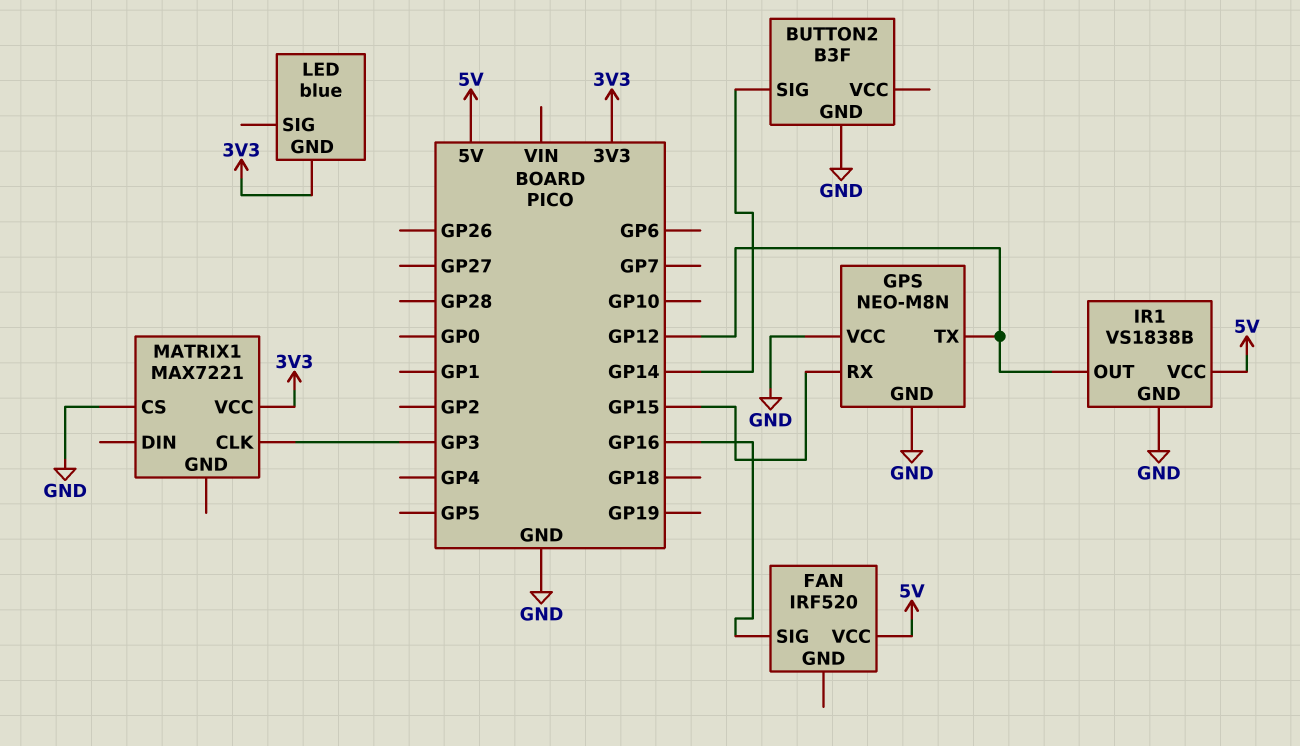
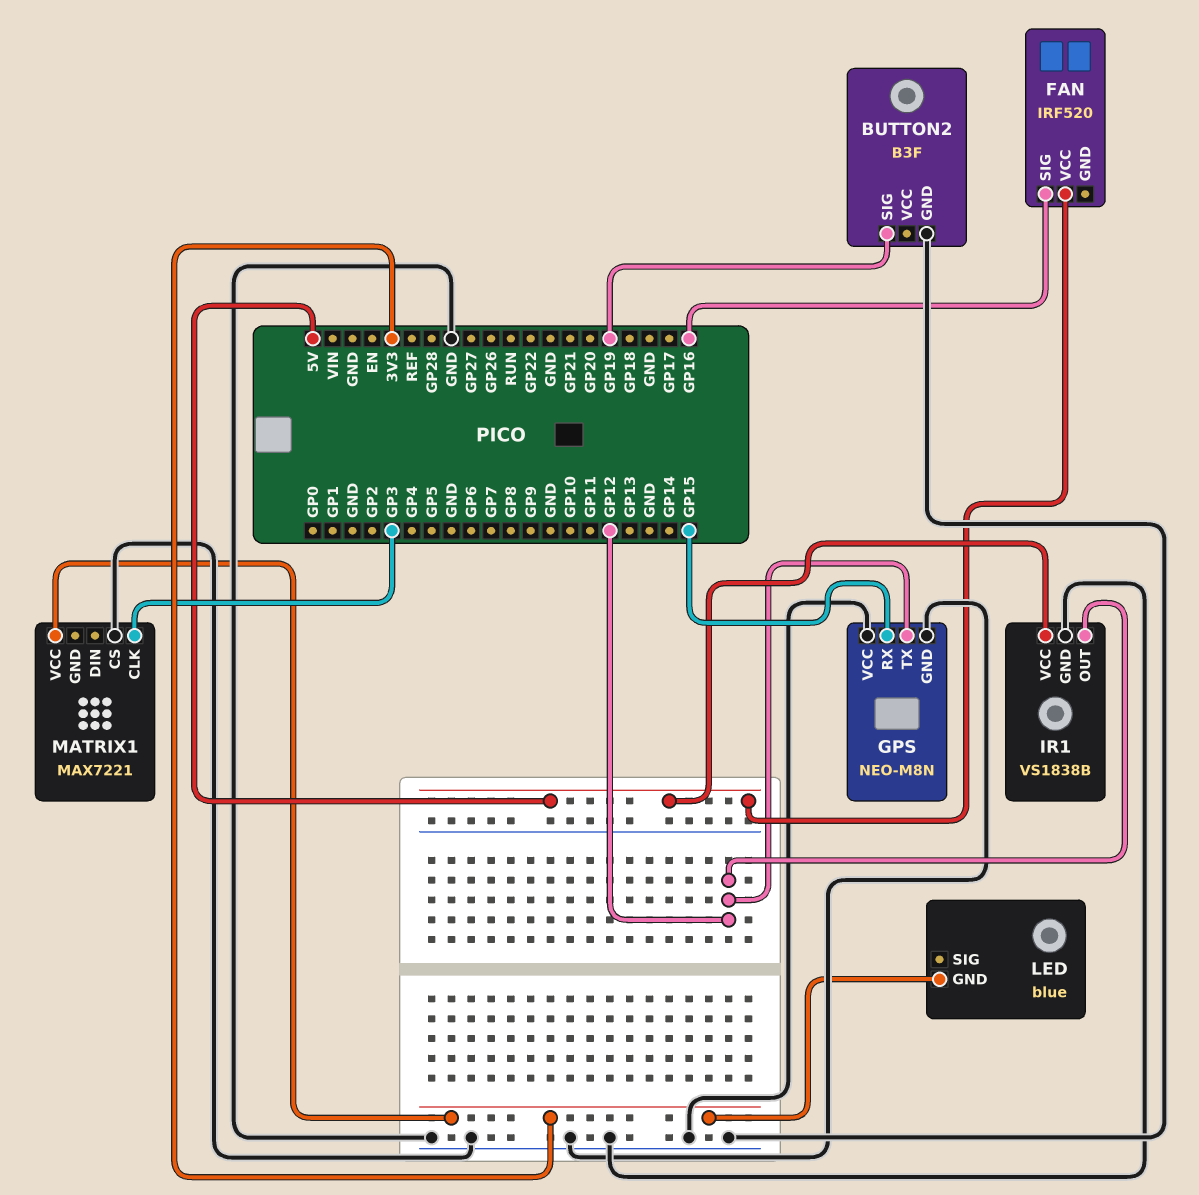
BUTTON2 pin SIG: GP14 -> GP19

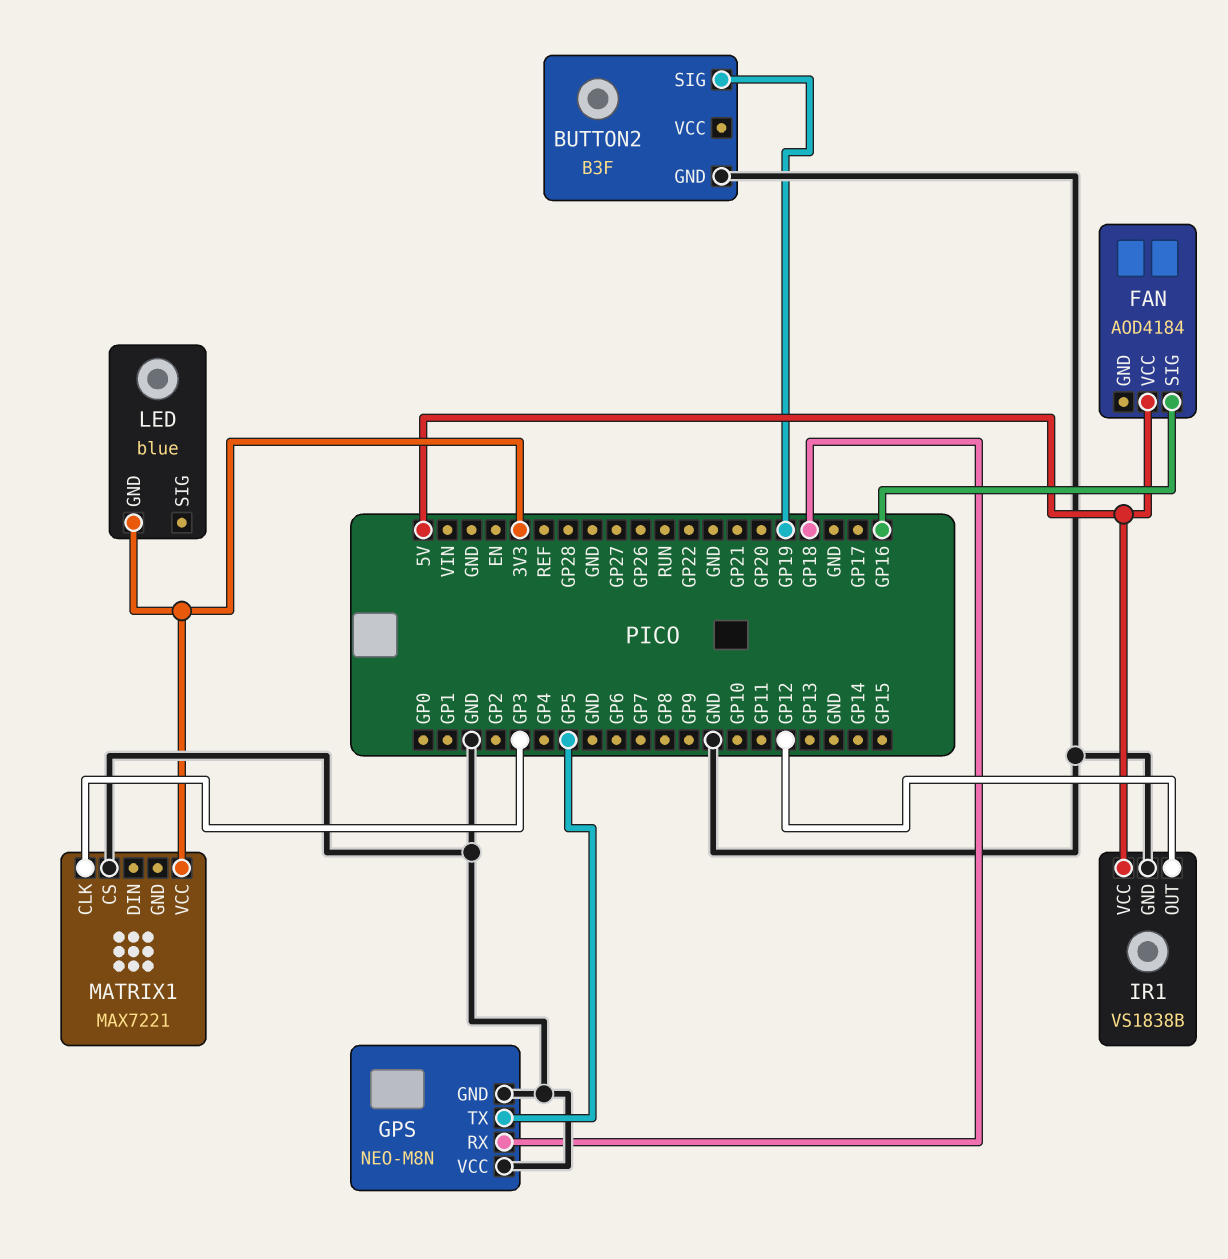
FAN: IRF520 -> AOD4184
GPS pin RX: GP15 -> GP18
GPS pin TX: GP12 -> GP5

